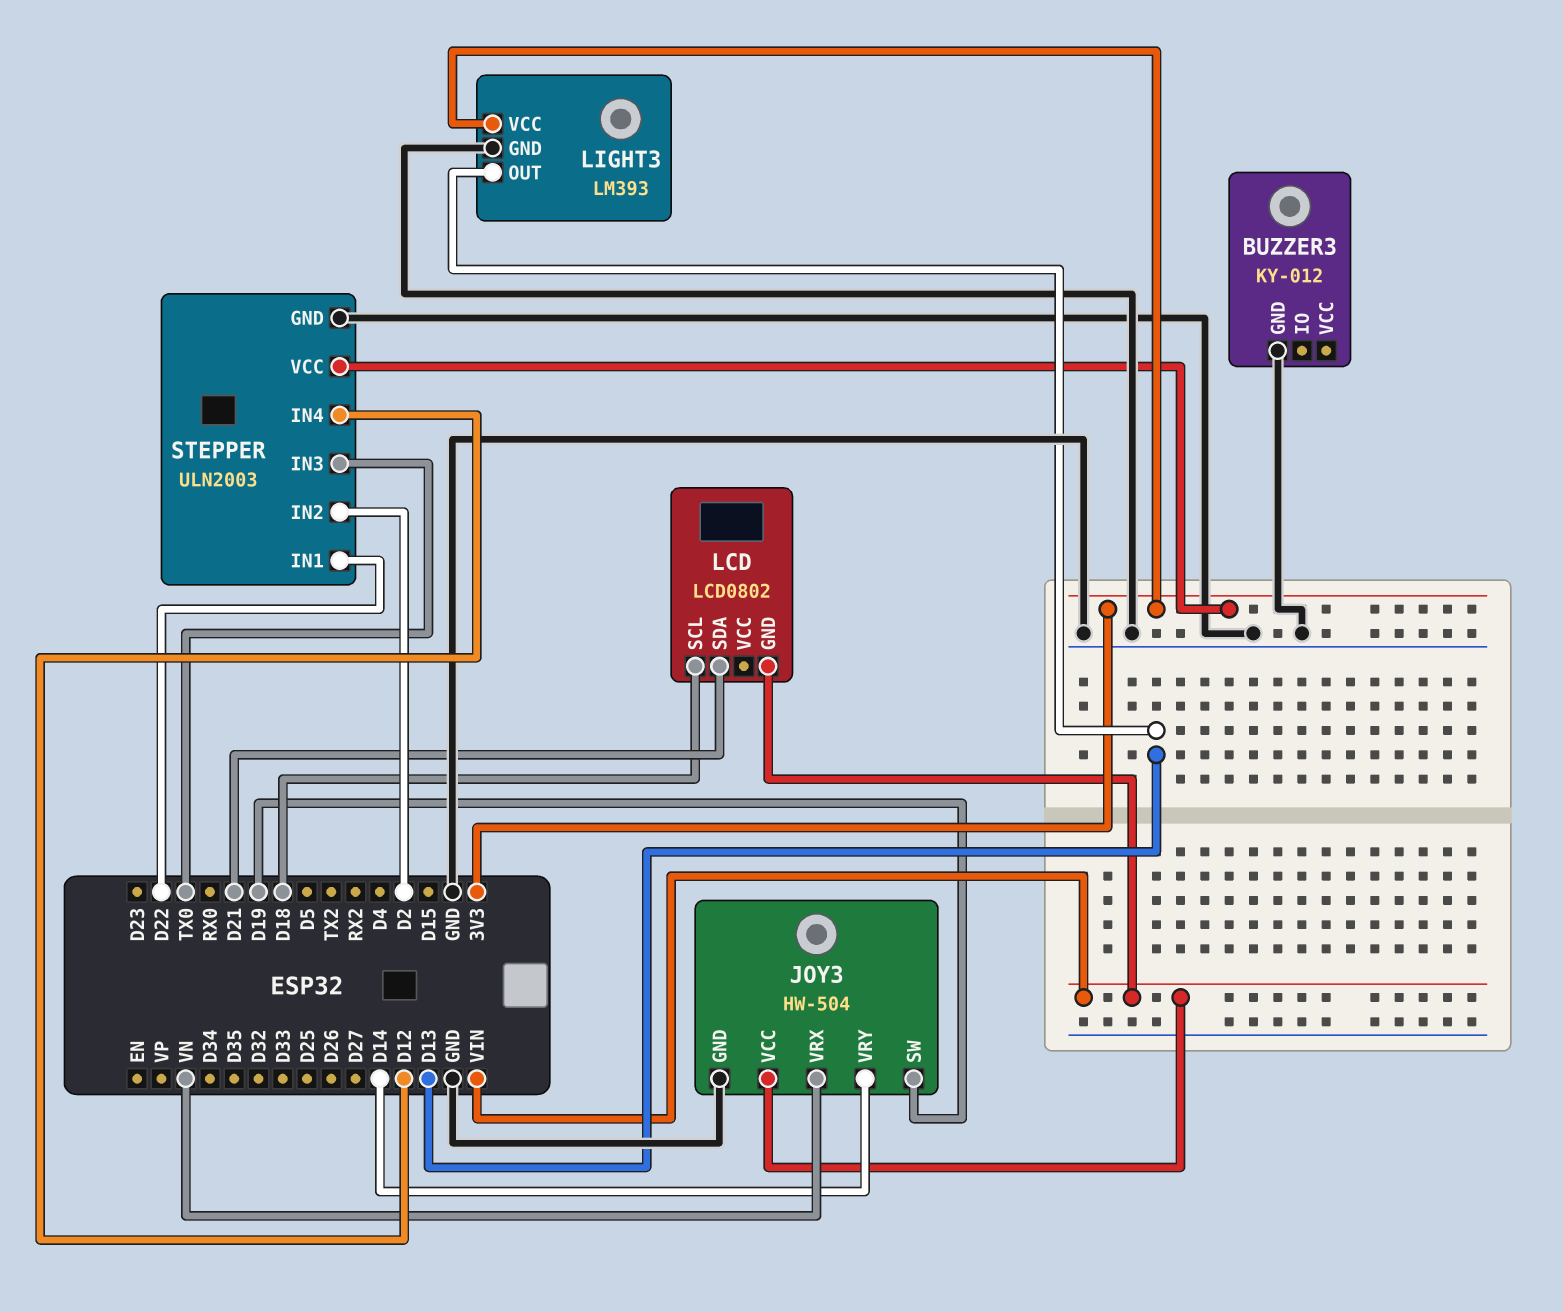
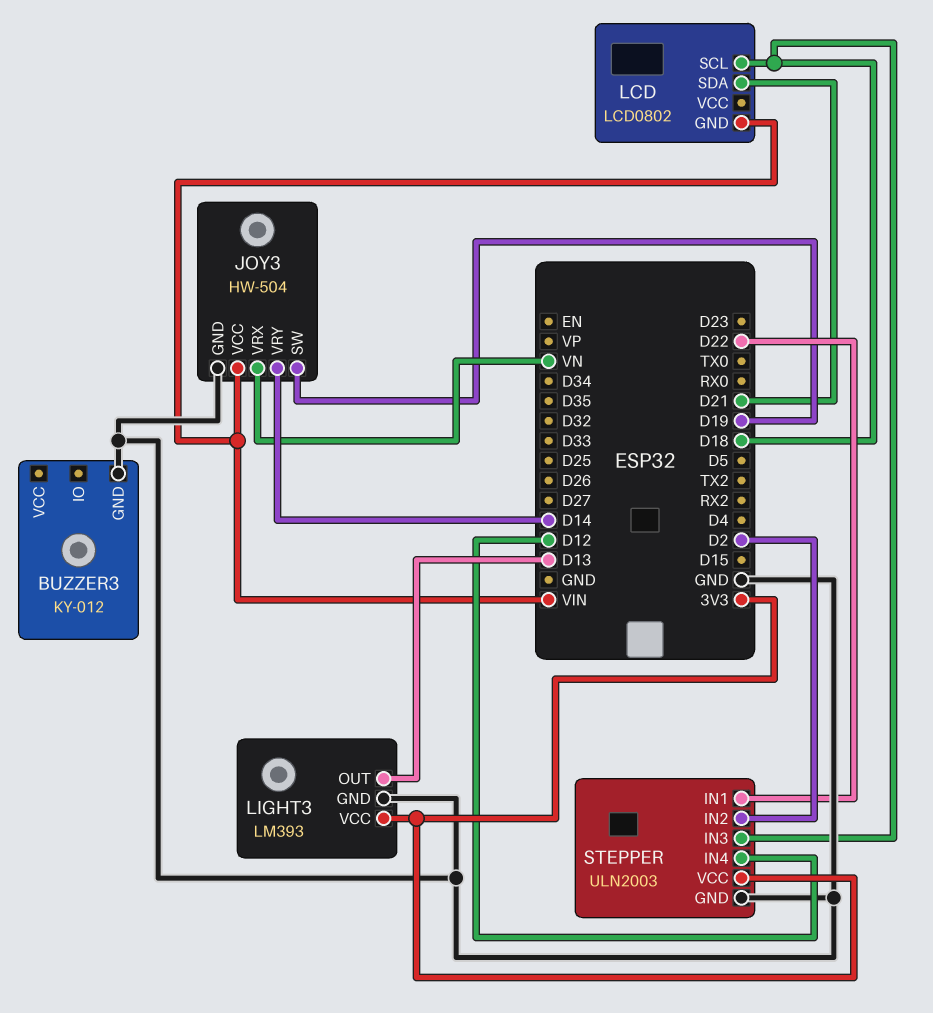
STEPPER pin IN3: TX0 -> D18

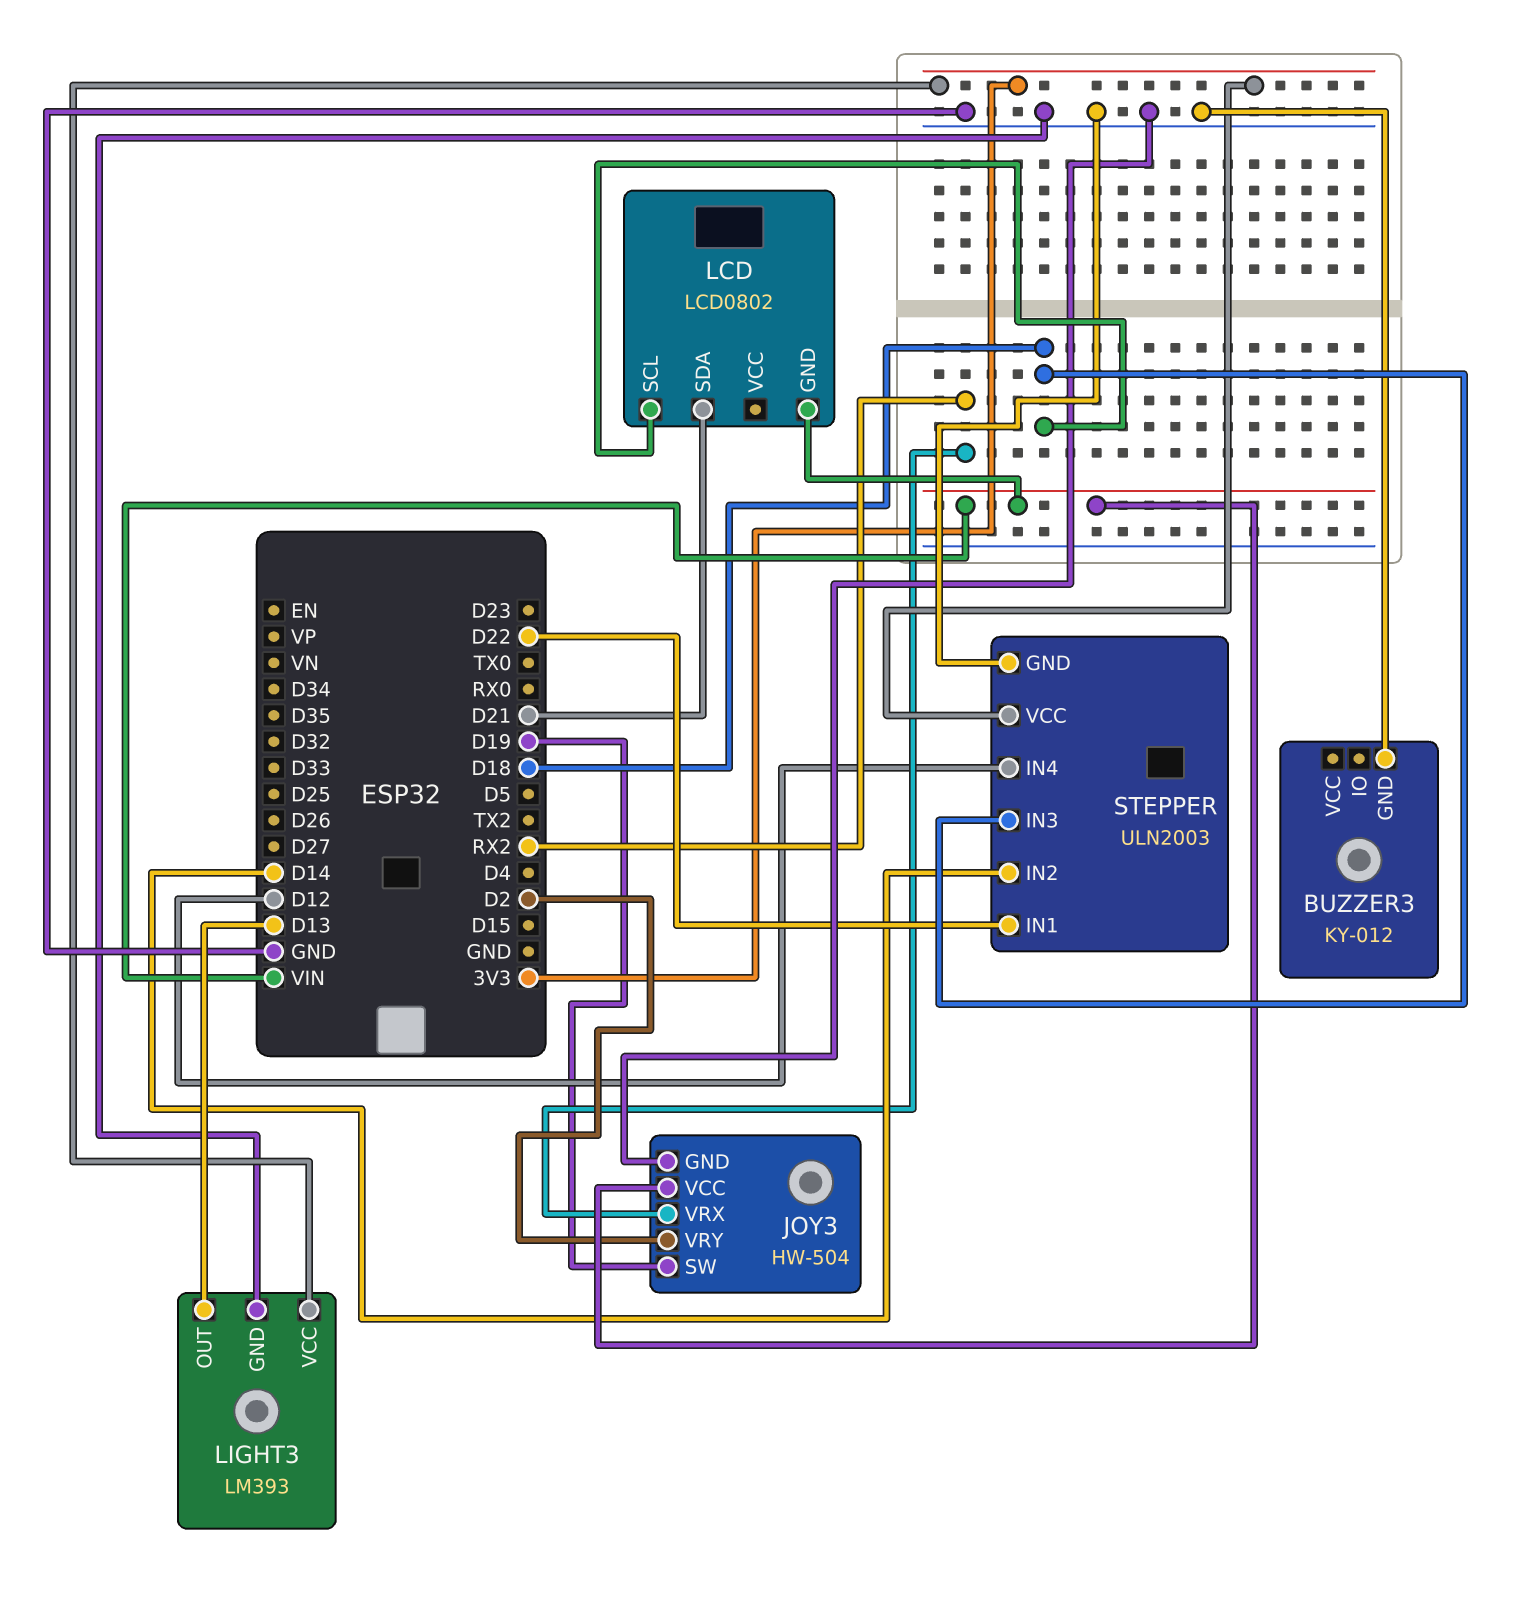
JOY3 pin VRX: VN -> RX2
JOY3 pin VRY: D14 -> D2
STEPPER pin IN2: D2 -> D14

